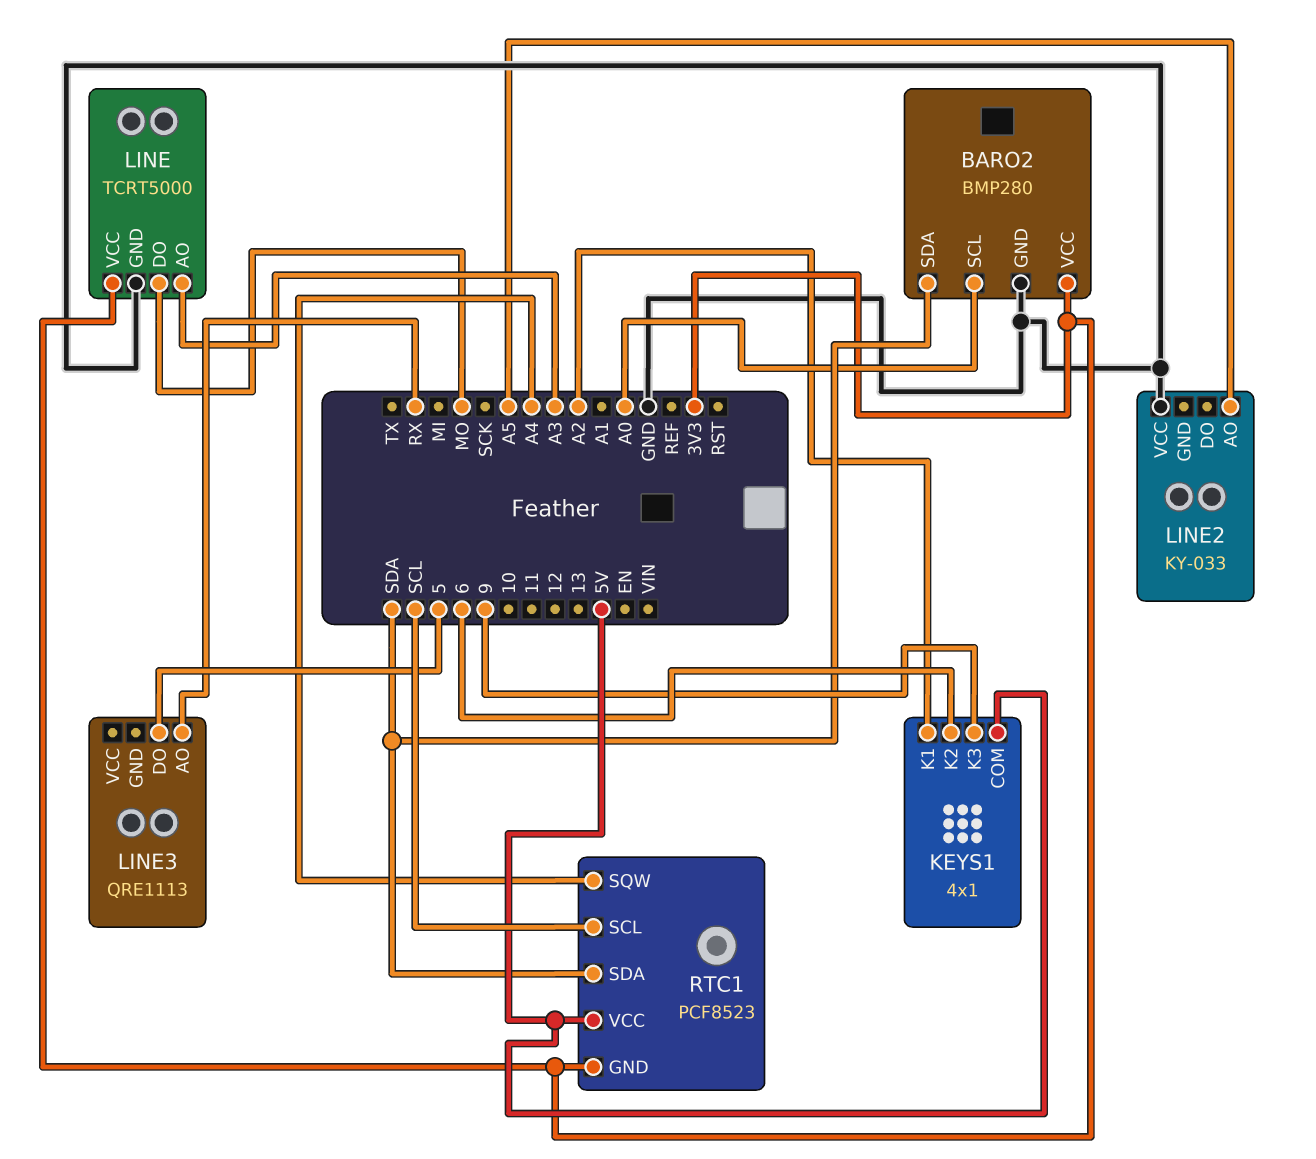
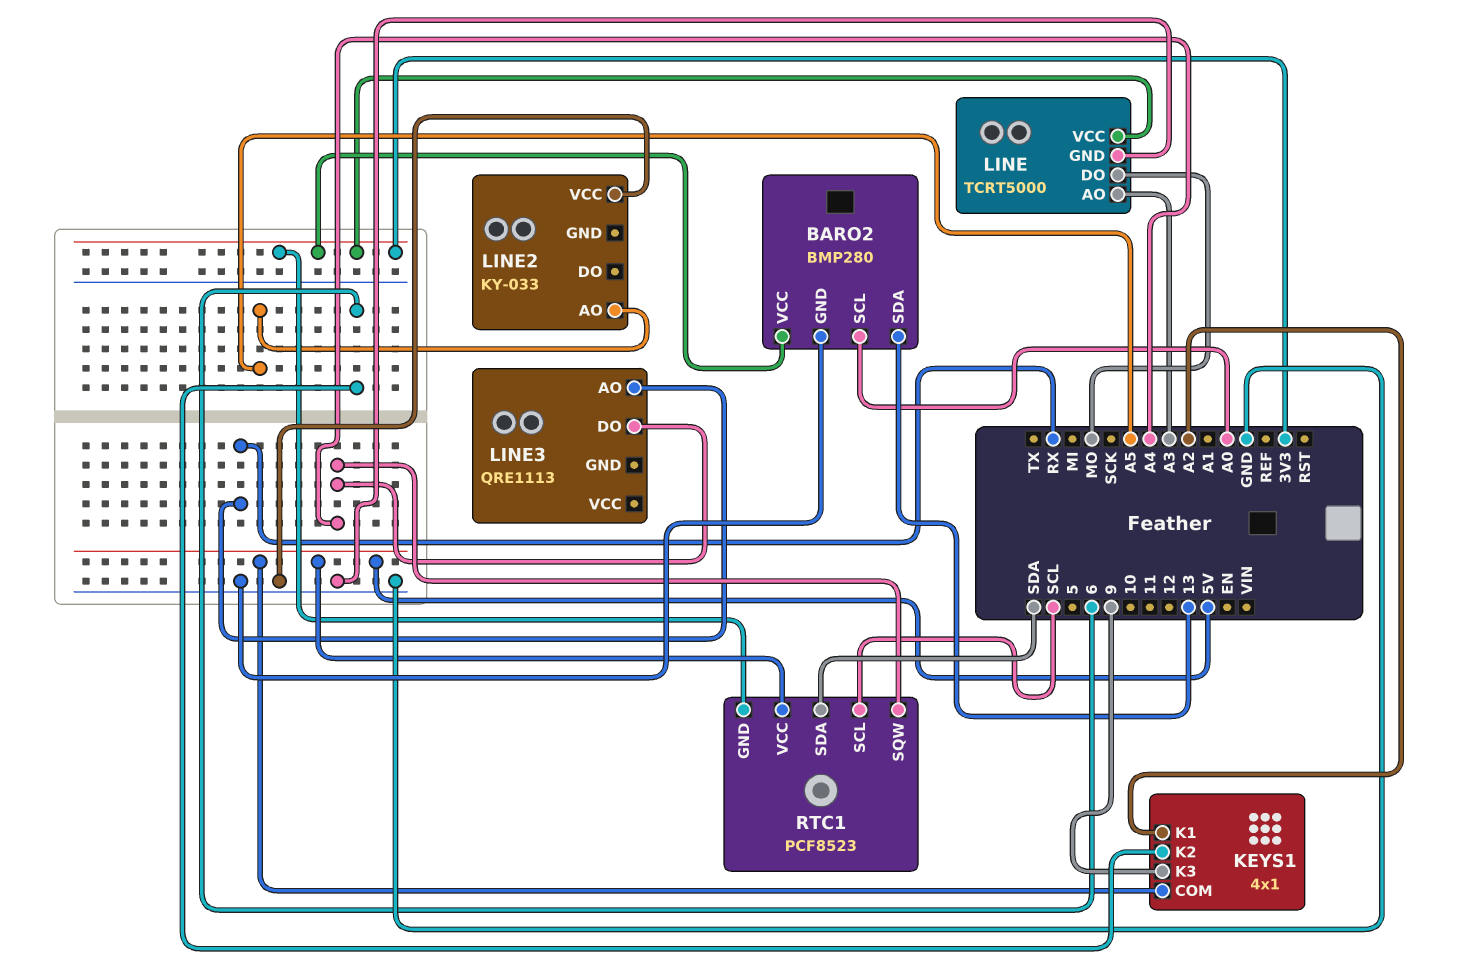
BARO2 pin SDA: SDA -> 13
LINE3 pin DO: 5 -> A4

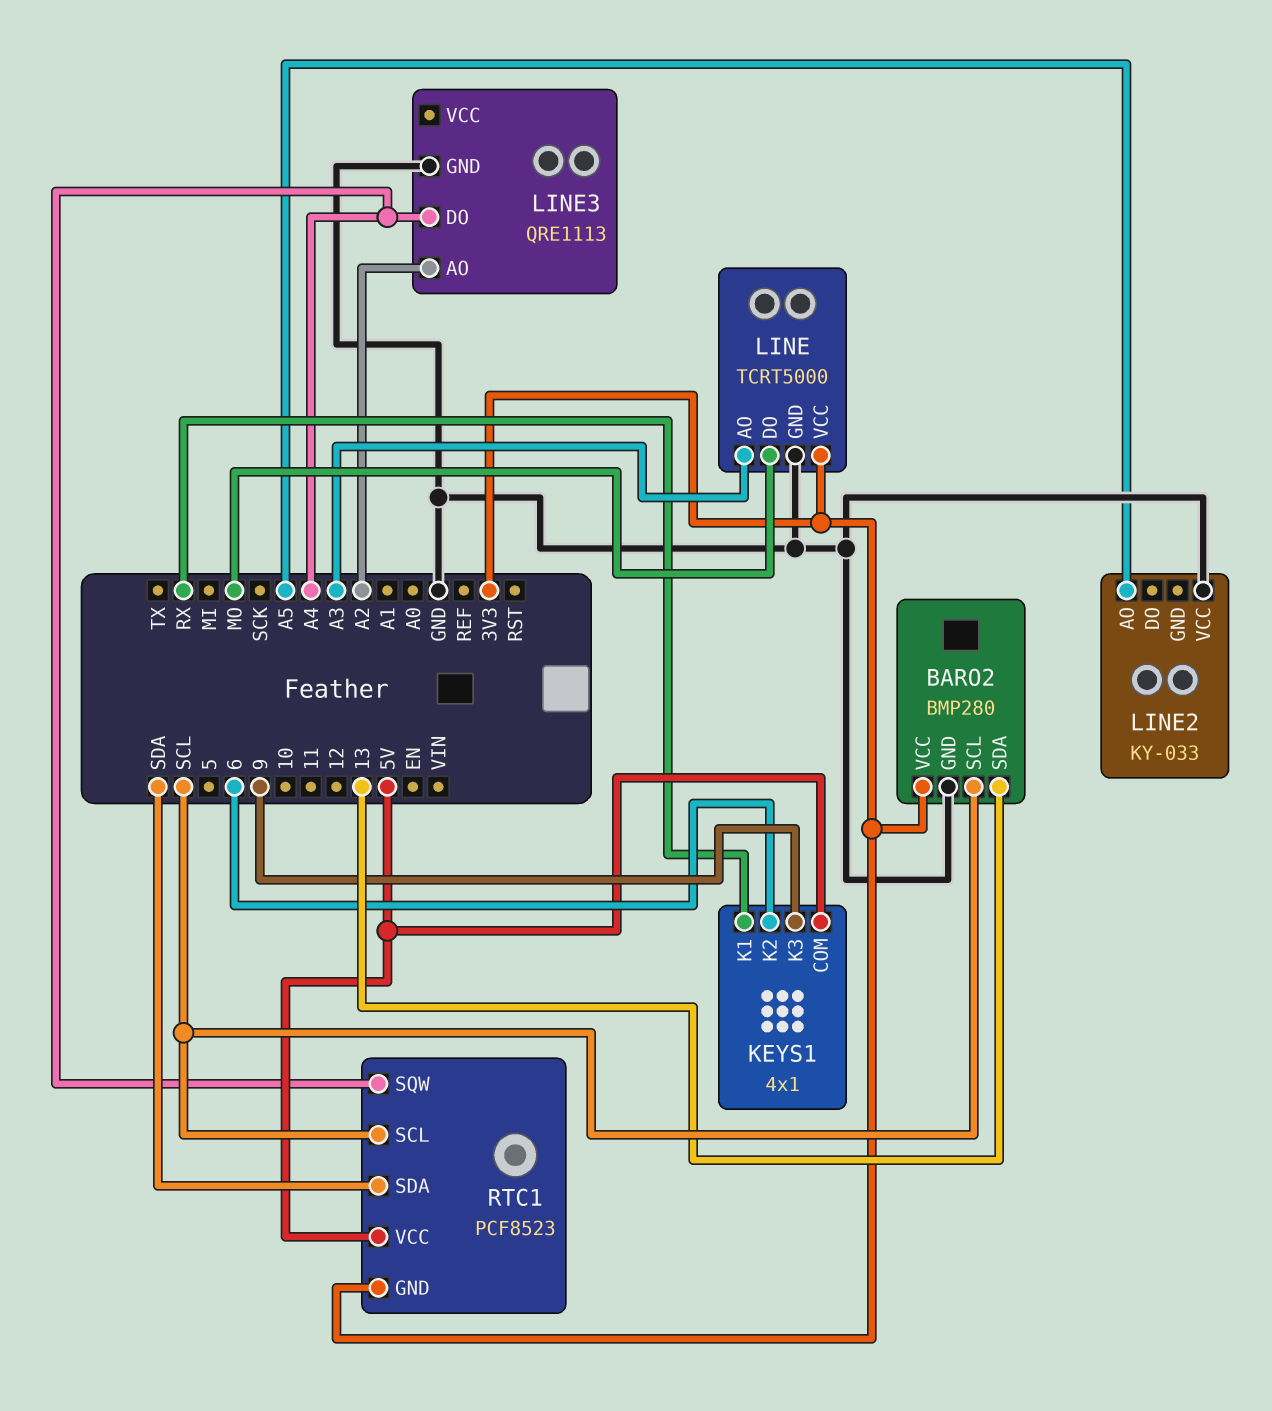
BARO2 pin SCL: A0 -> SCL
KEYS1 pin K1: A2 -> RX
LINE3 pin AO: RX -> A2
LINE3 pin GND: none -> GND

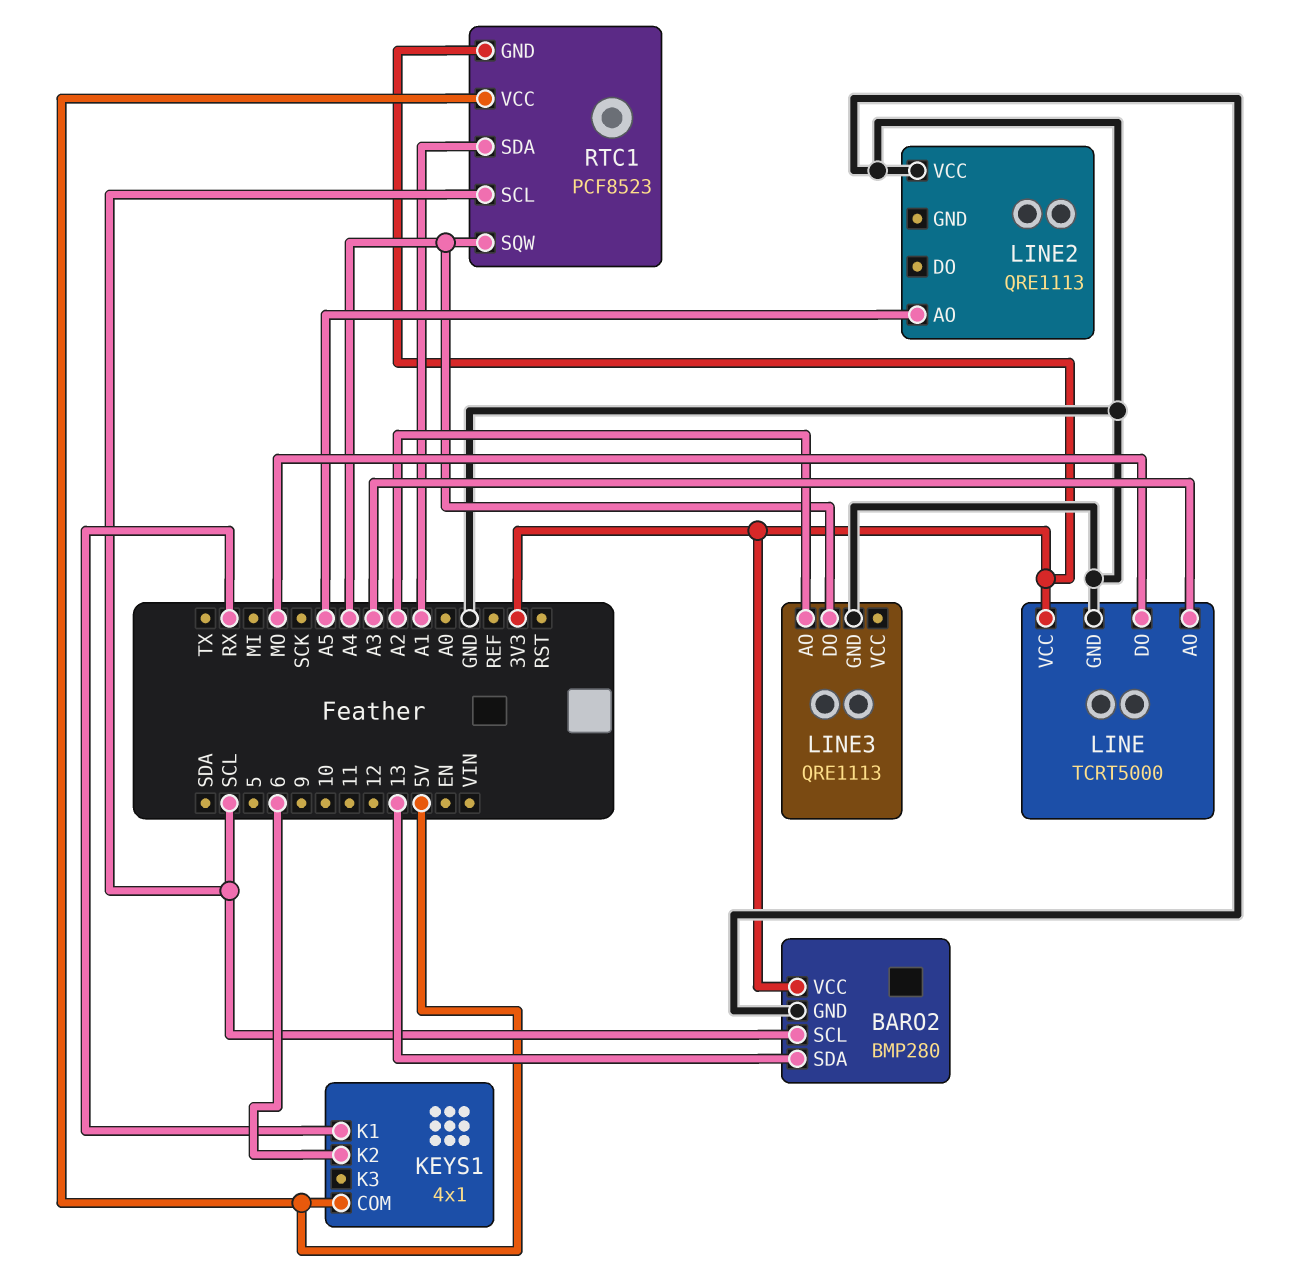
KEYS1 pin K3: 9 -> none
LINE2: KY-033 -> QRE1113
RTC1 pin SDA: SDA -> A1

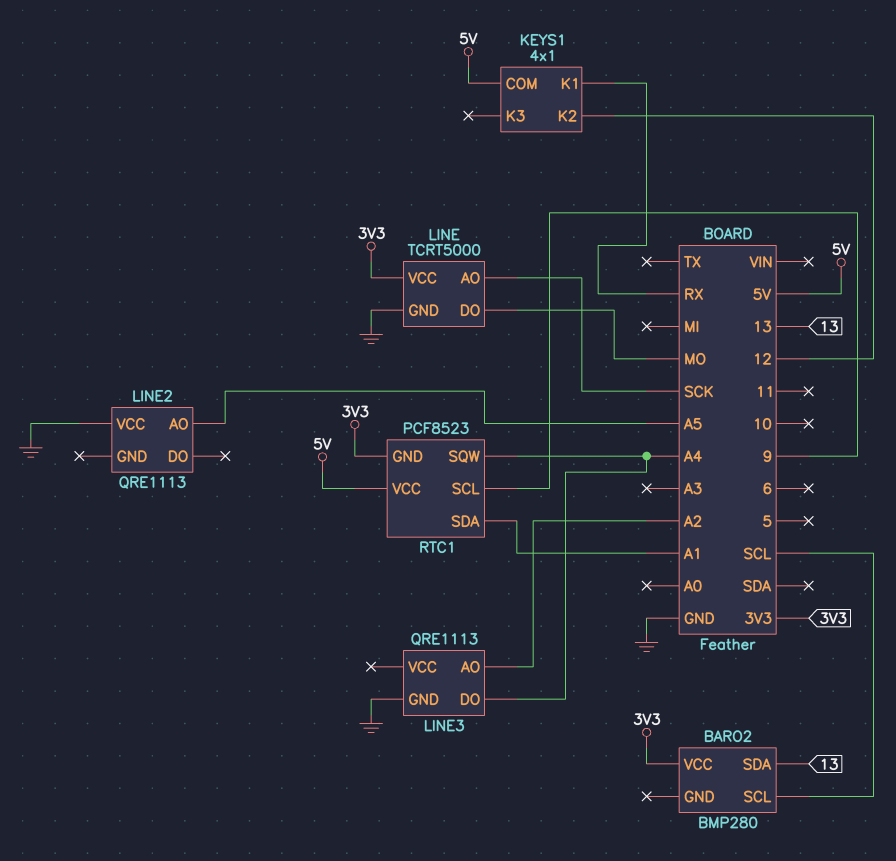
BARO2 pin GND: GND -> none
KEYS1 pin K2: 6 -> 12
LINE pin AO: A3 -> SCK
RTC1 pin SCL: SCL -> 9

